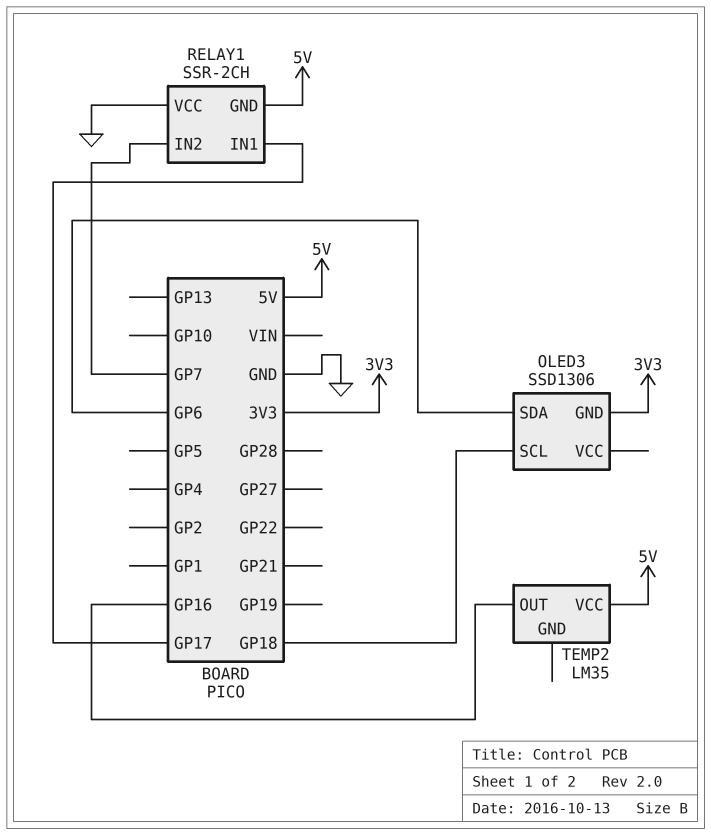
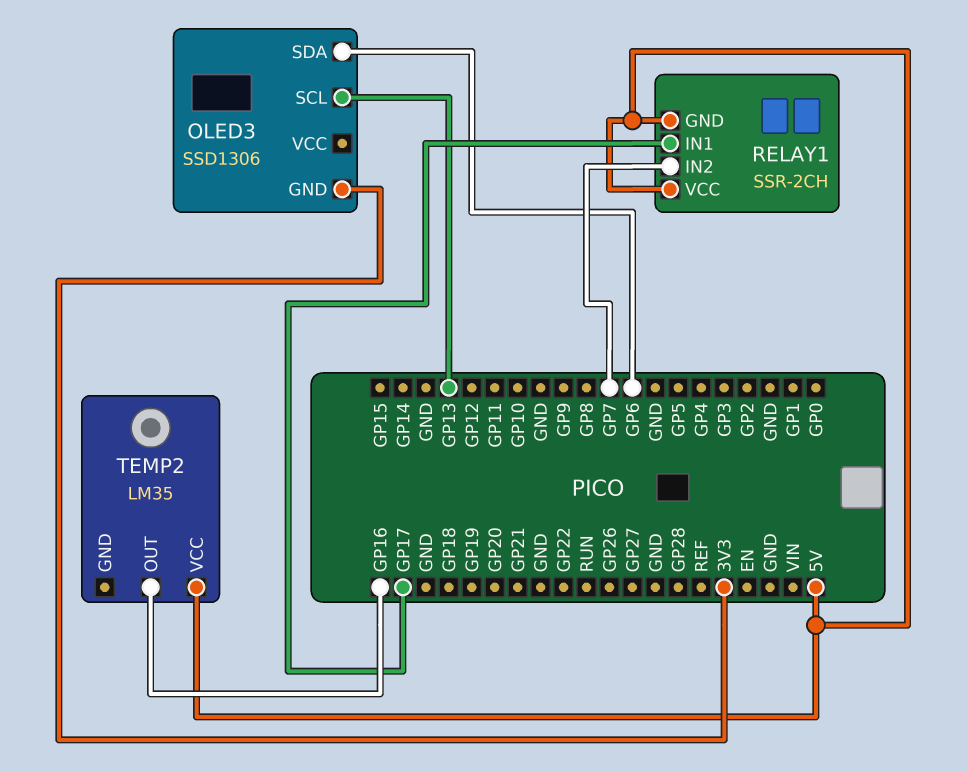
OLED3 pin SCL: GP18 -> GP13
RELAY1 pin VCC: GND -> 5V

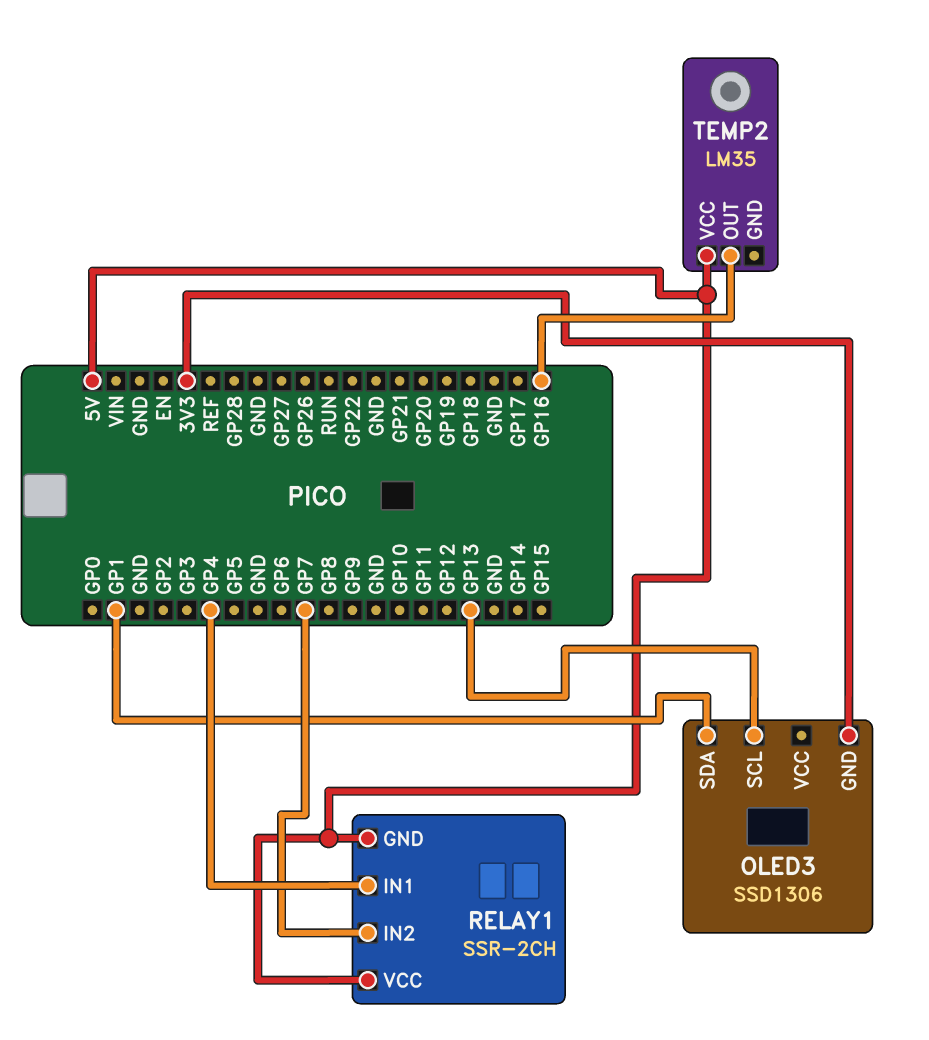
OLED3 pin SDA: GP6 -> GP1
RELAY1 pin IN1: GP17 -> GP4

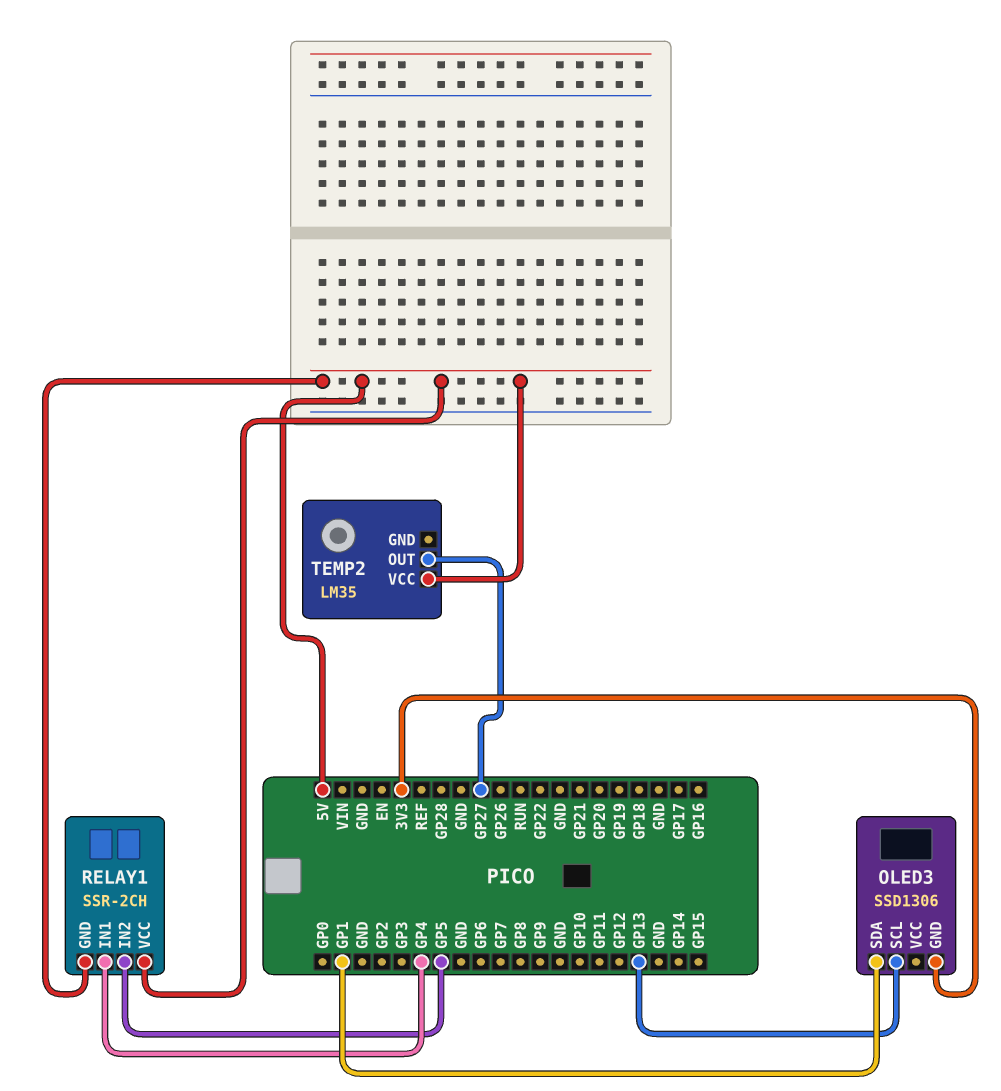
RELAY1 pin IN2: GP7 -> GP5
TEMP2 pin OUT: GP16 -> GP27

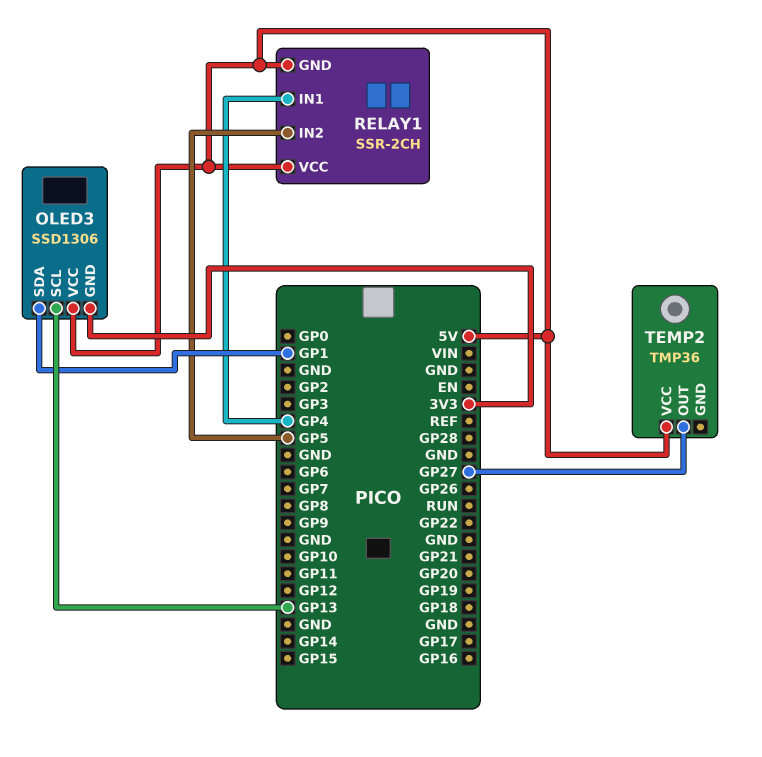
OLED3 pin VCC: none -> 5V
TEMP2: LM35 -> TMP36

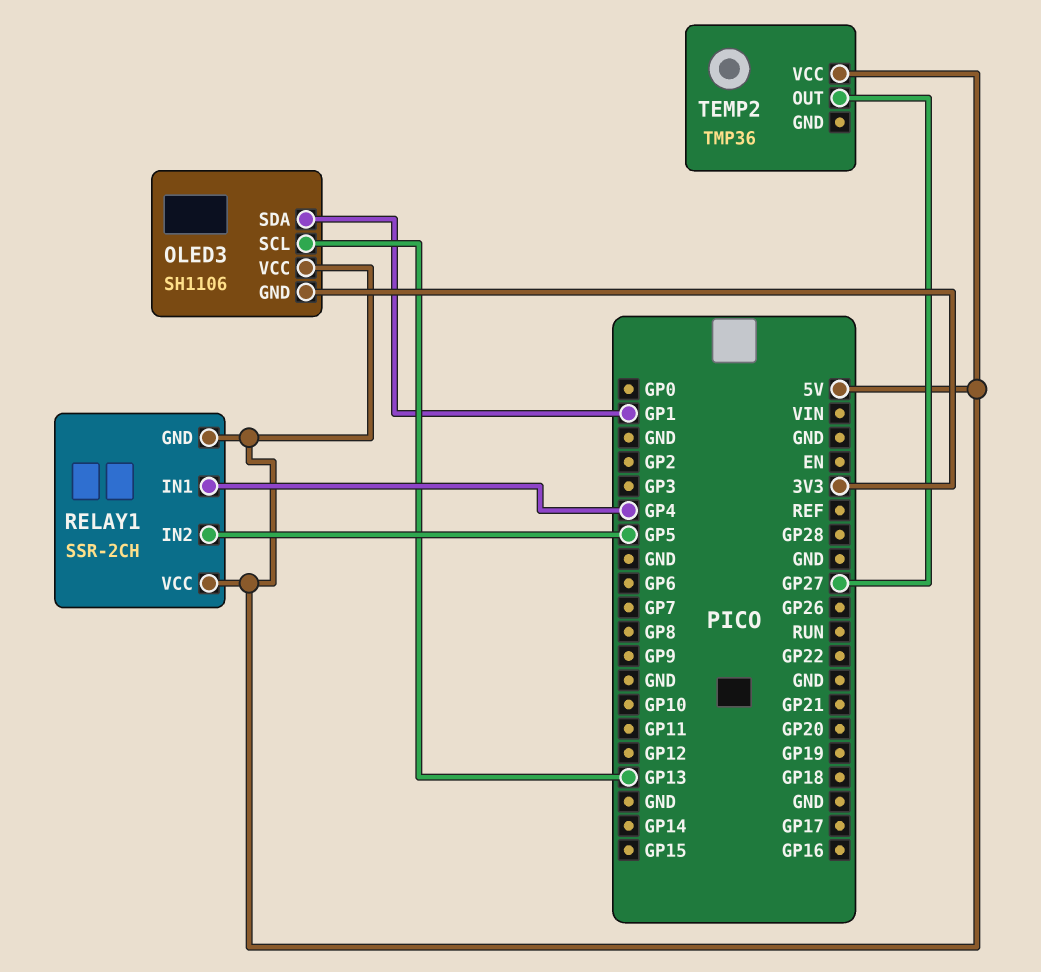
OLED3: SSD1306 -> SH1106

